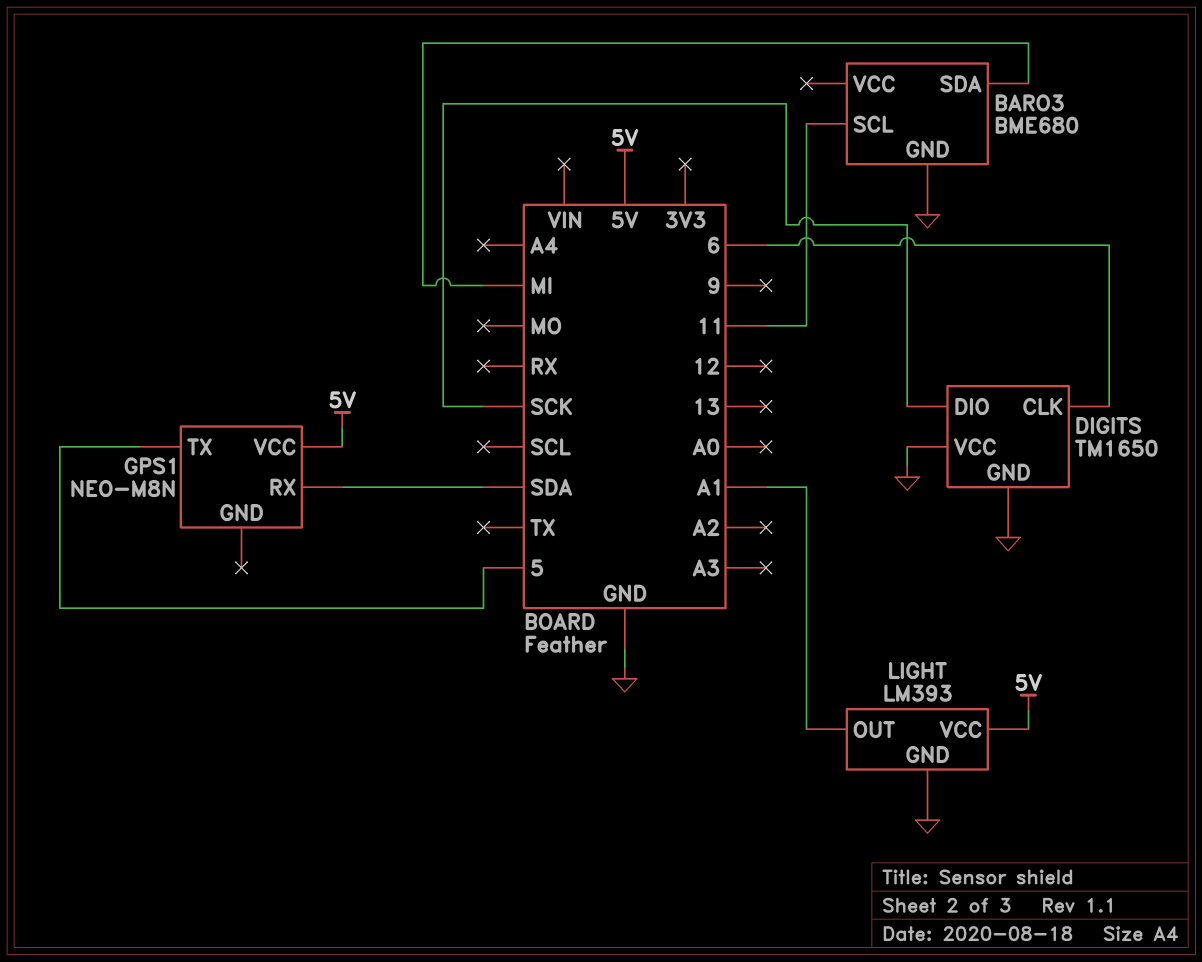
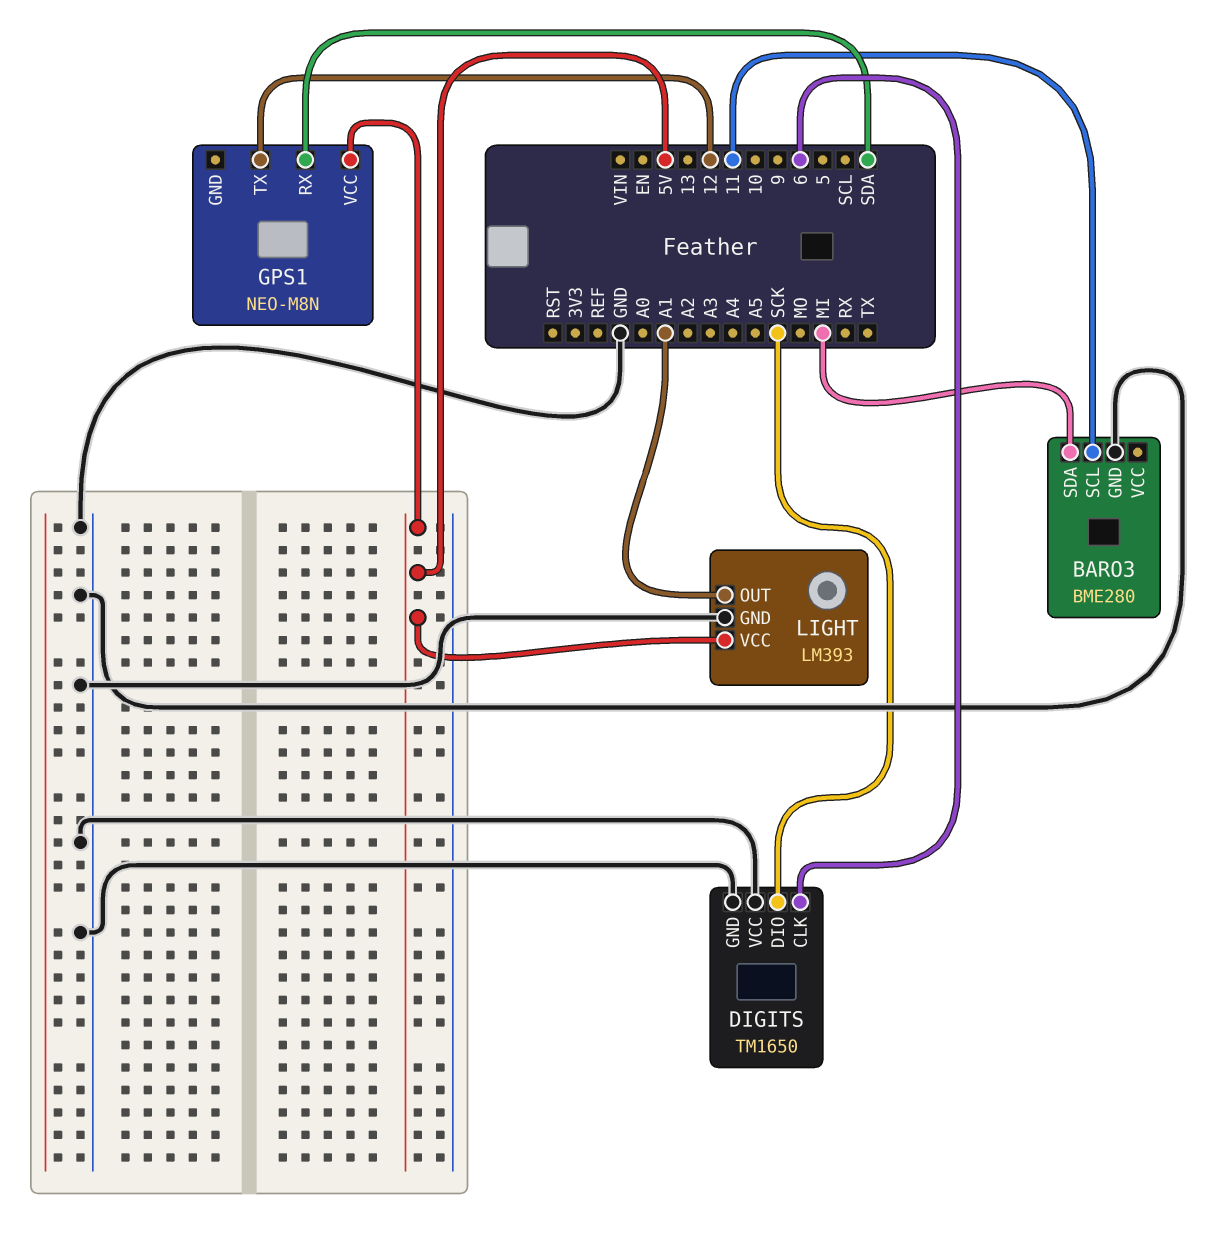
BARO3: BME680 -> BME280
GPS1 pin TX: 5 -> 12

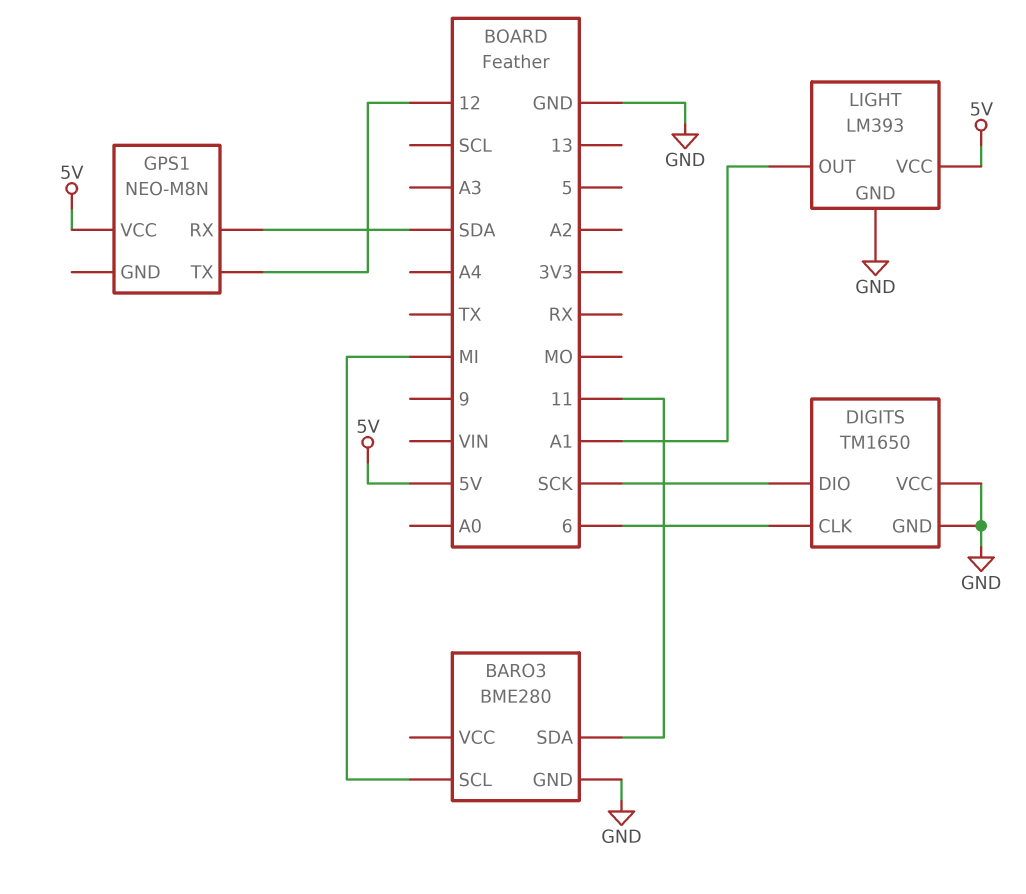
BARO3 pin SCL: 11 -> MI
BARO3 pin SDA: MI -> 11

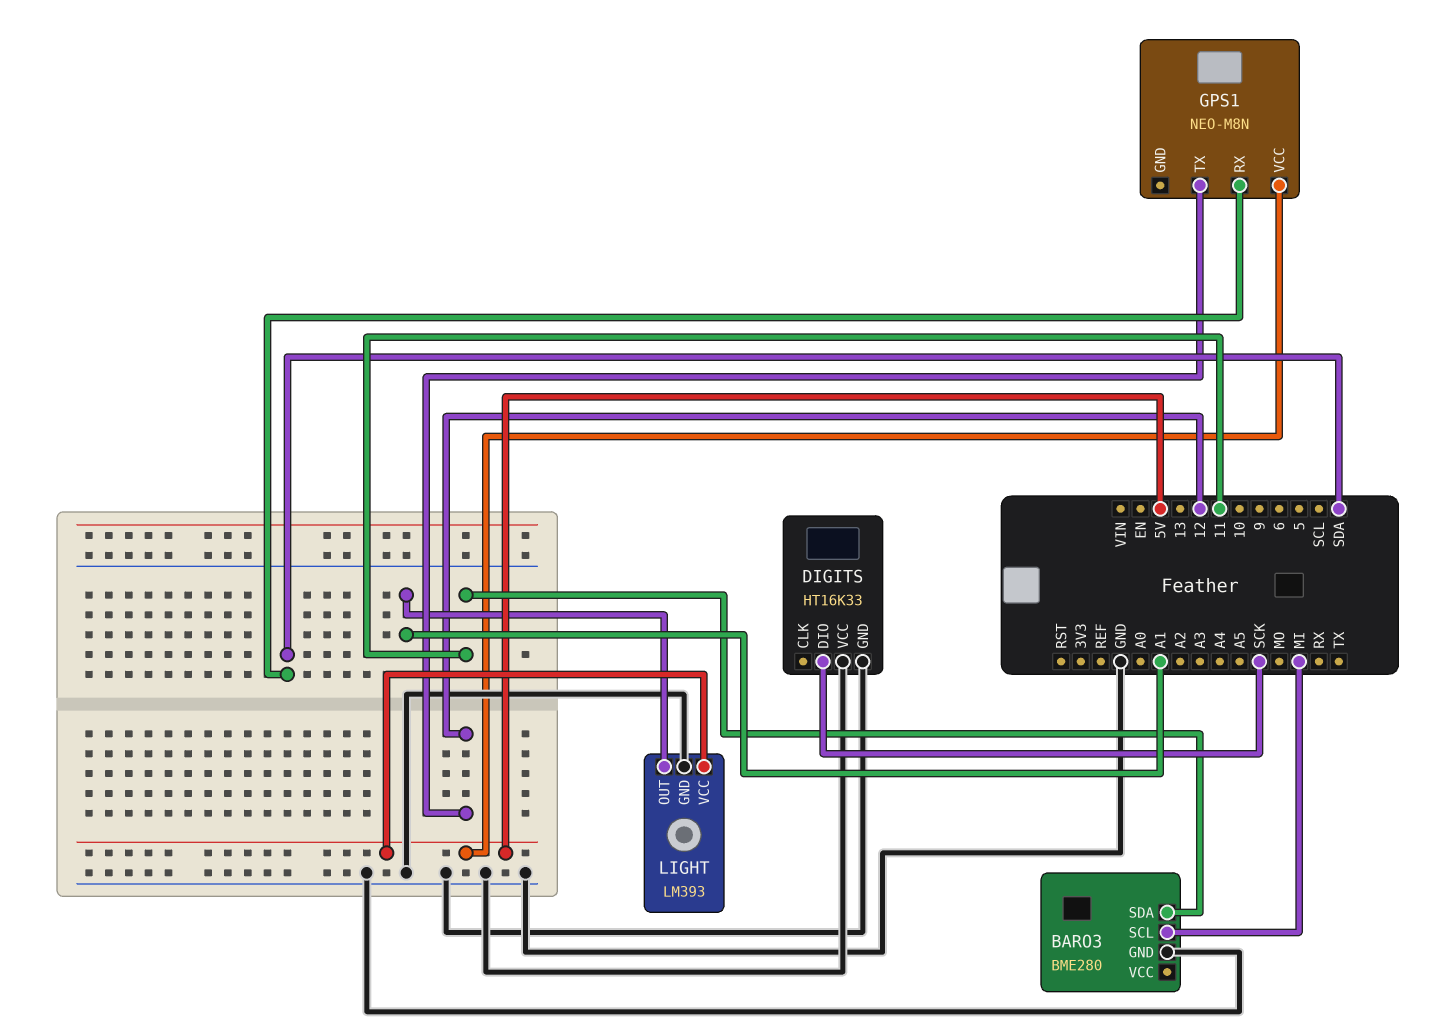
DIGITS: TM1650 -> HT16K33
DIGITS pin CLK: 6 -> none

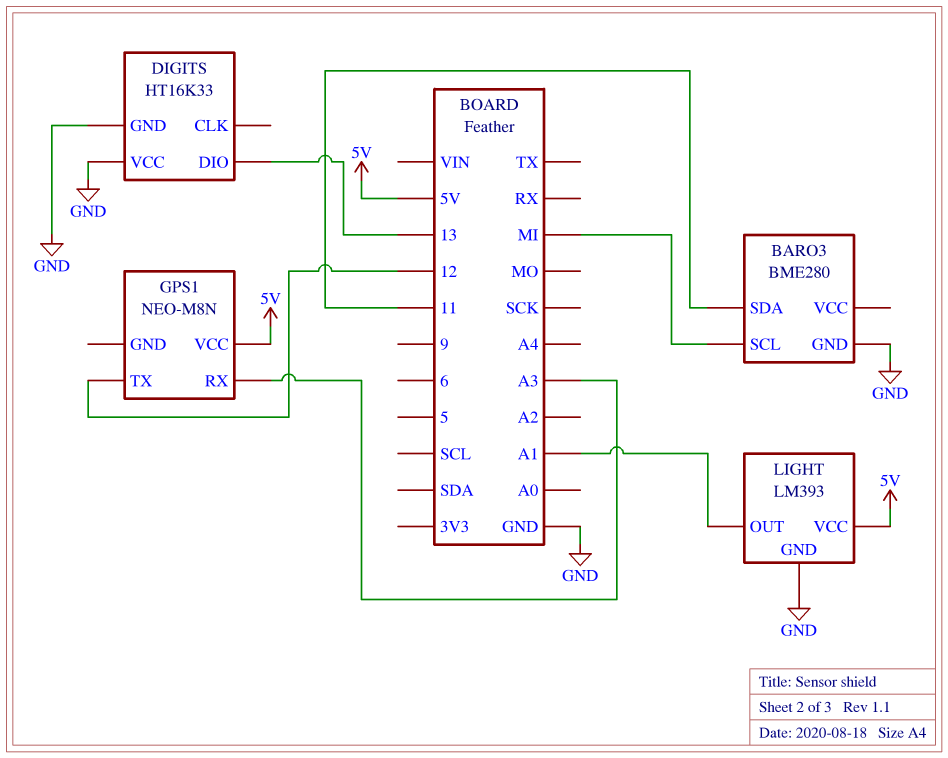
DIGITS pin DIO: SCK -> 13
GPS1 pin RX: SDA -> A3

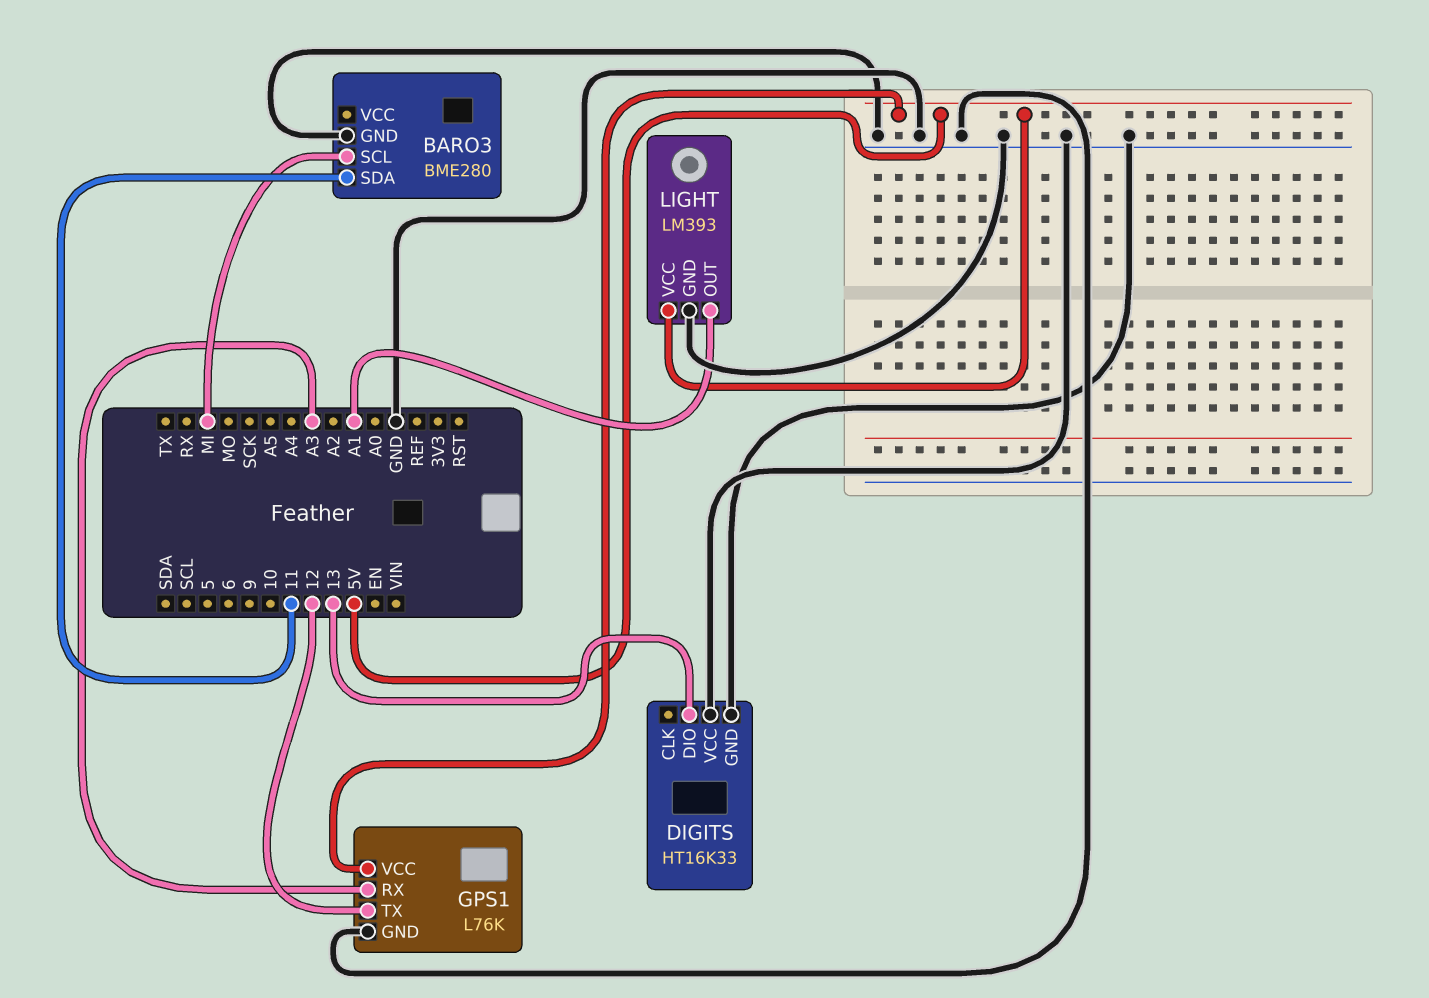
GPS1: NEO-M8N -> L76K
GPS1 pin GND: none -> GND

